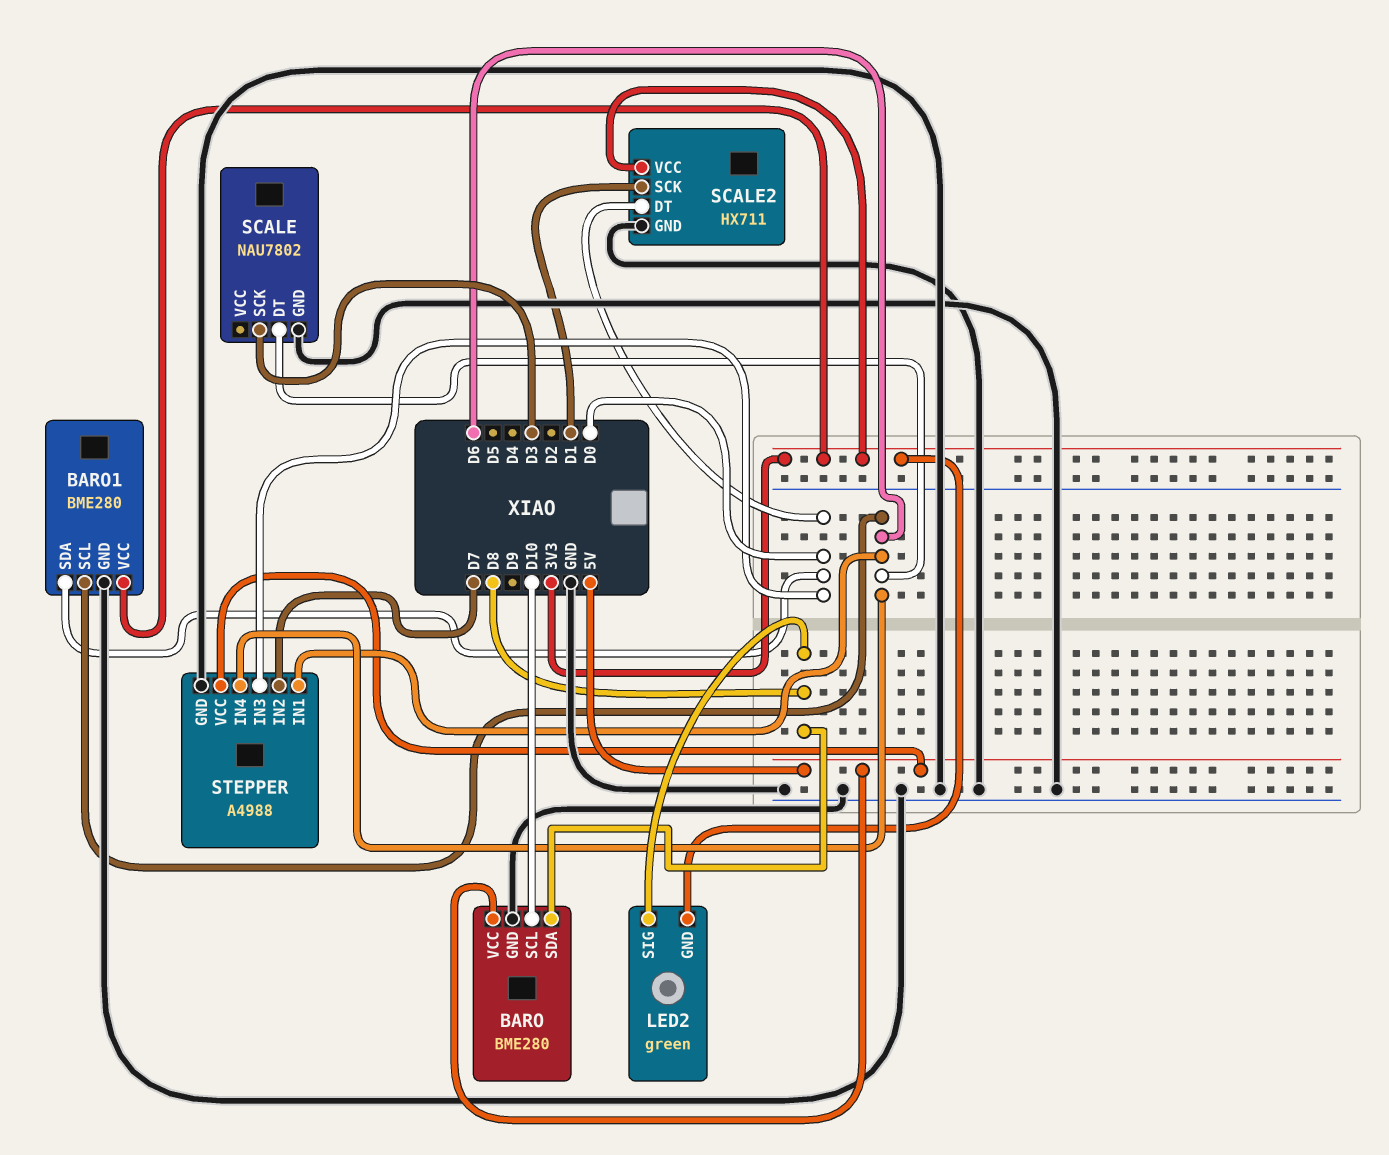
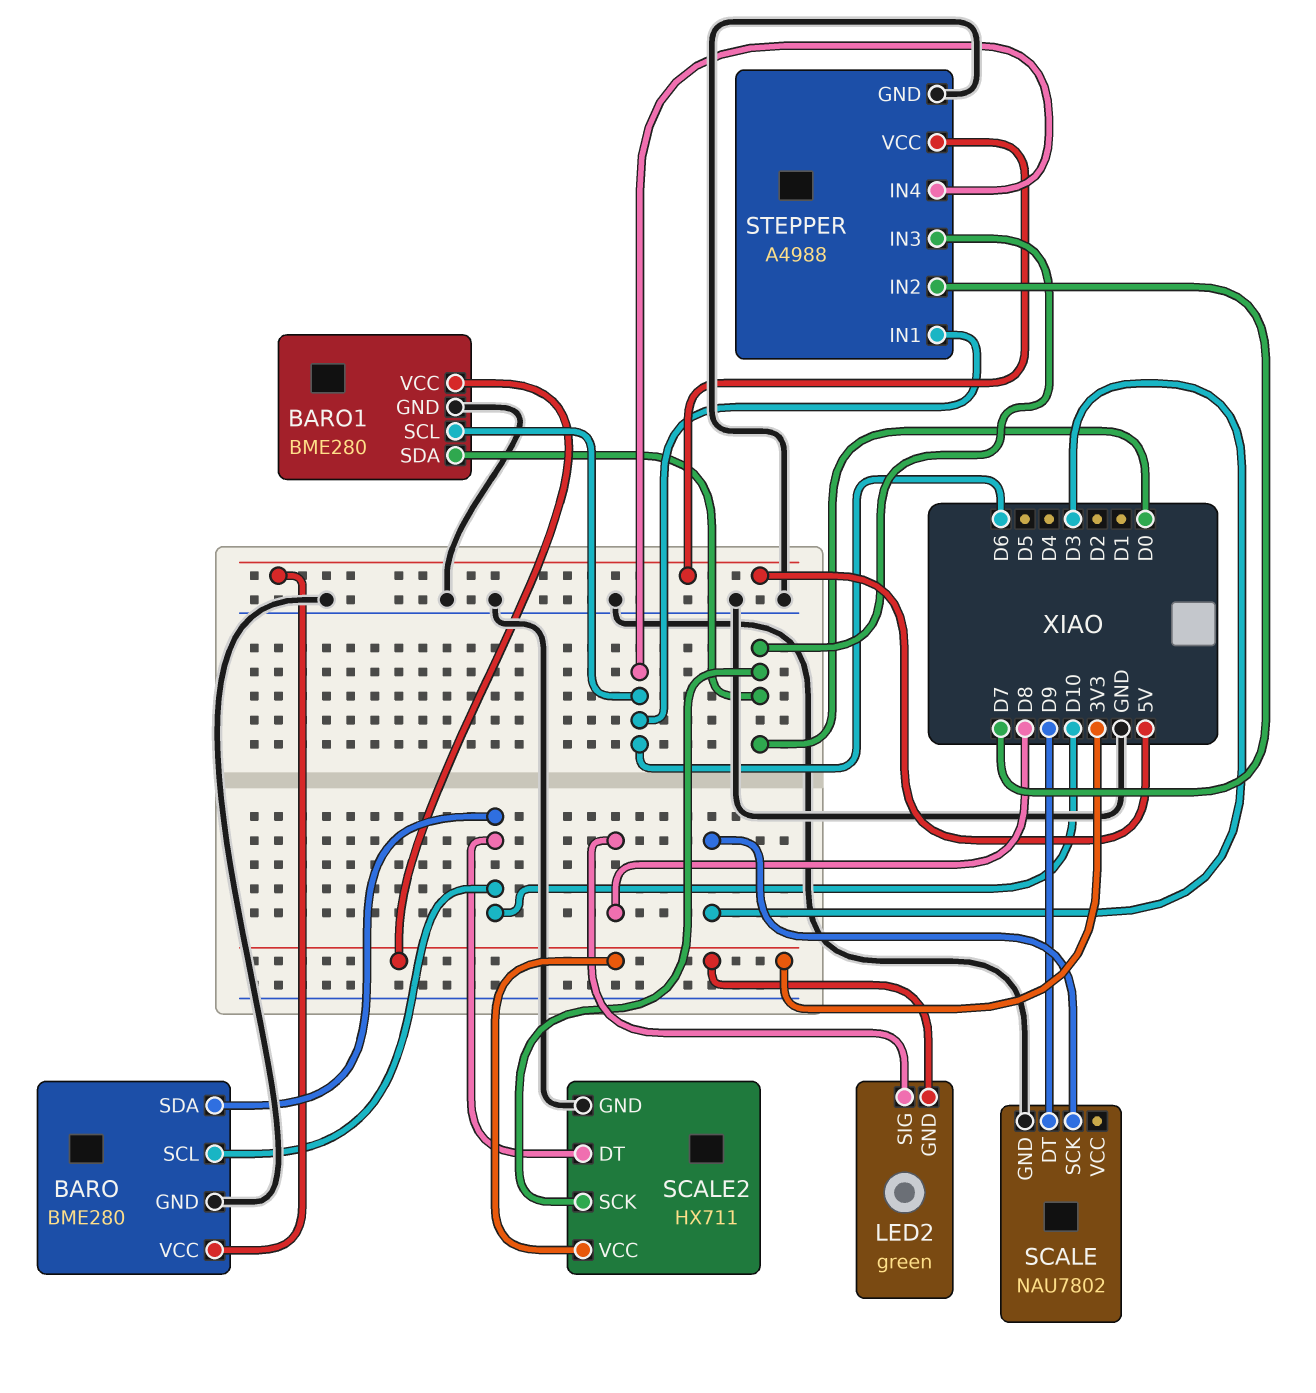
BARO pin SDA: D8 -> D10
SCALE pin DT: D6 -> D9
SCALE2 pin DT: D0 -> D10
SCALE2 pin SCK: D1 -> D0

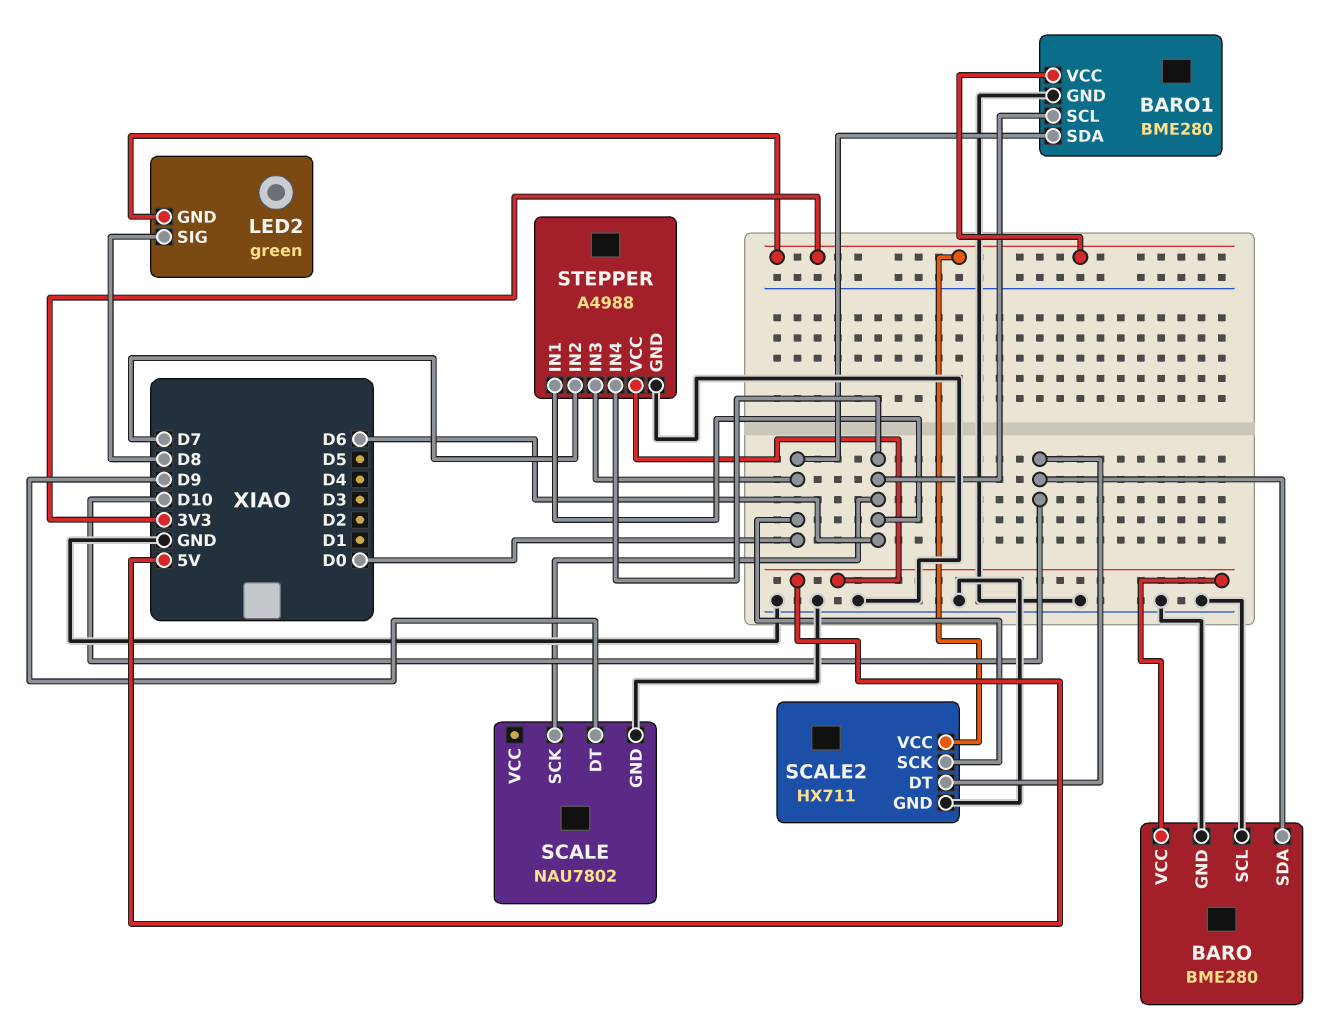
BARO pin SCL: D10 -> GND
SCALE pin SCK: D3 -> D6

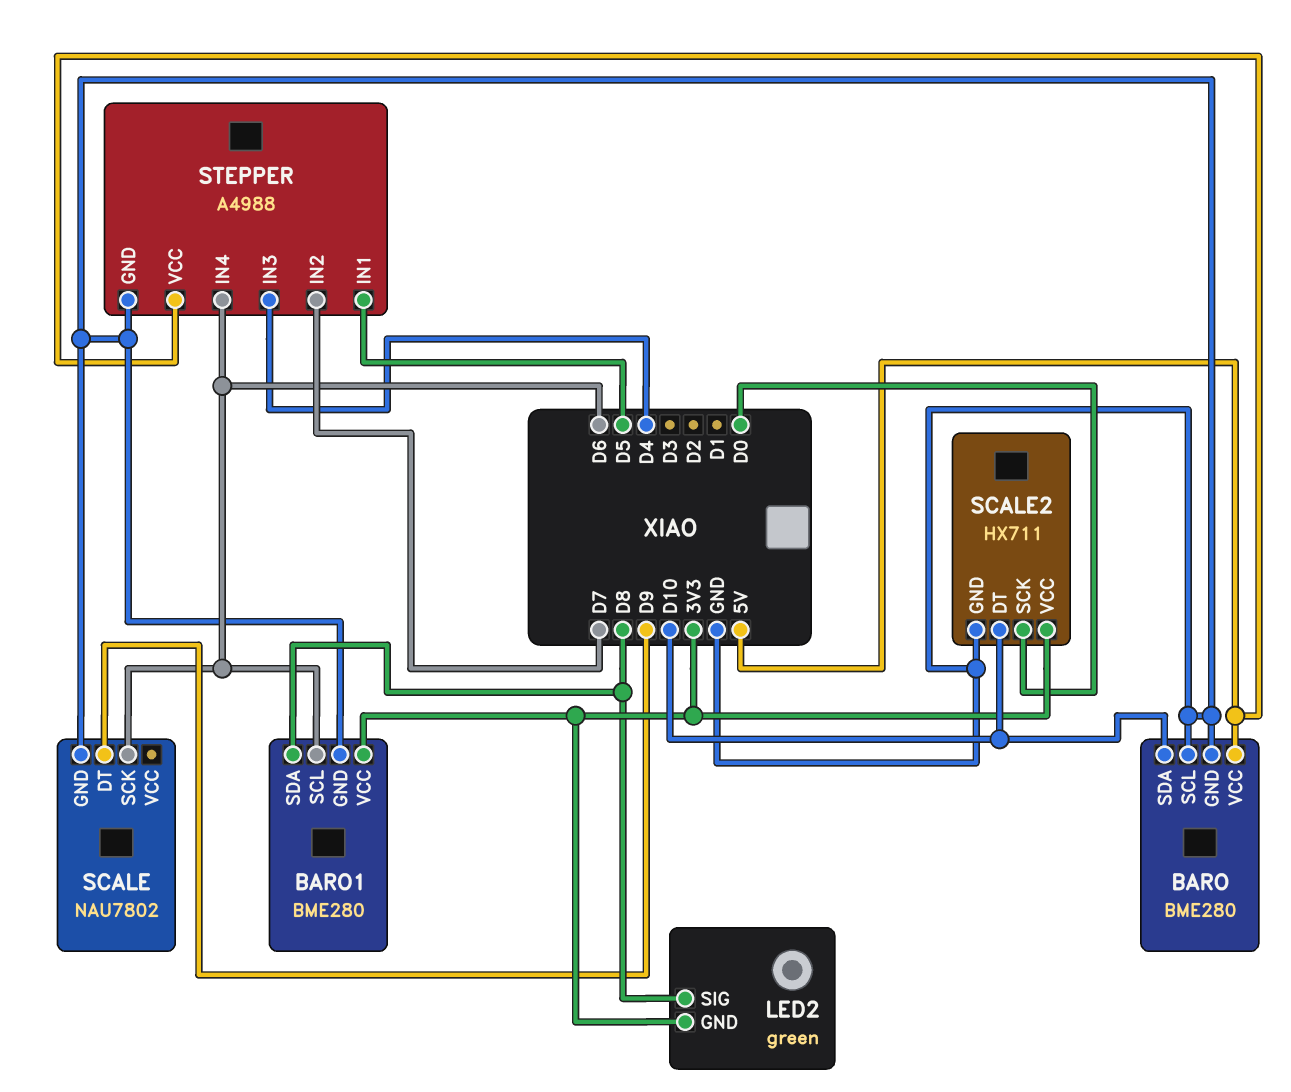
BARO1 pin SDA: D0 -> D8
STEPPER pin IN1: D6 -> D5
STEPPER pin IN3: D0 -> D4

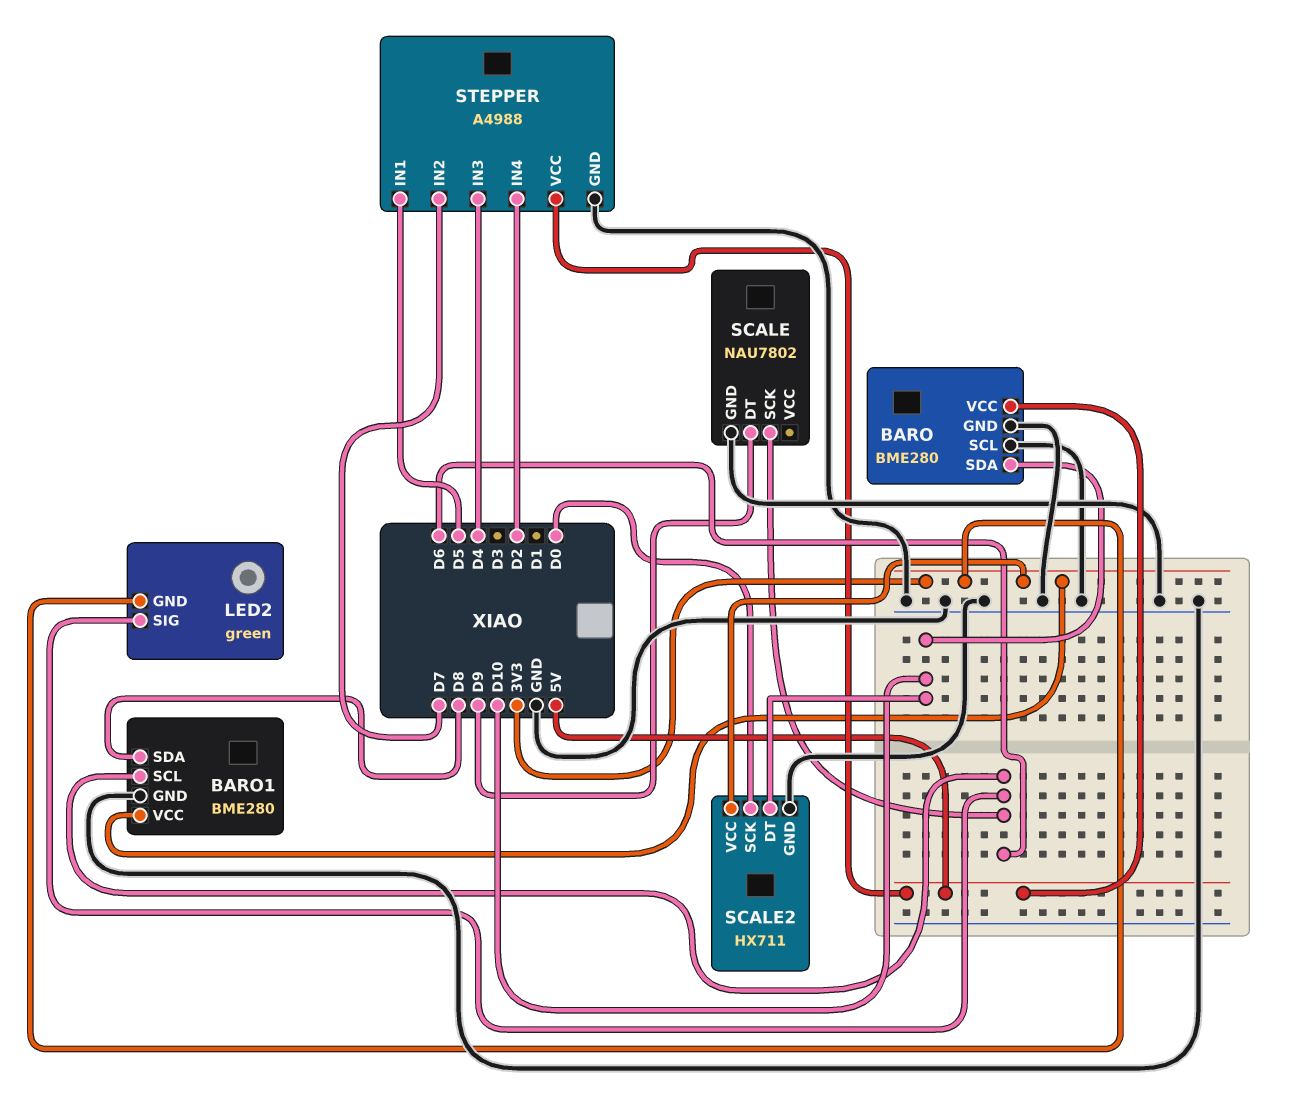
LED2 pin SIG: D8 -> D6
STEPPER pin IN4: D6 -> D2

